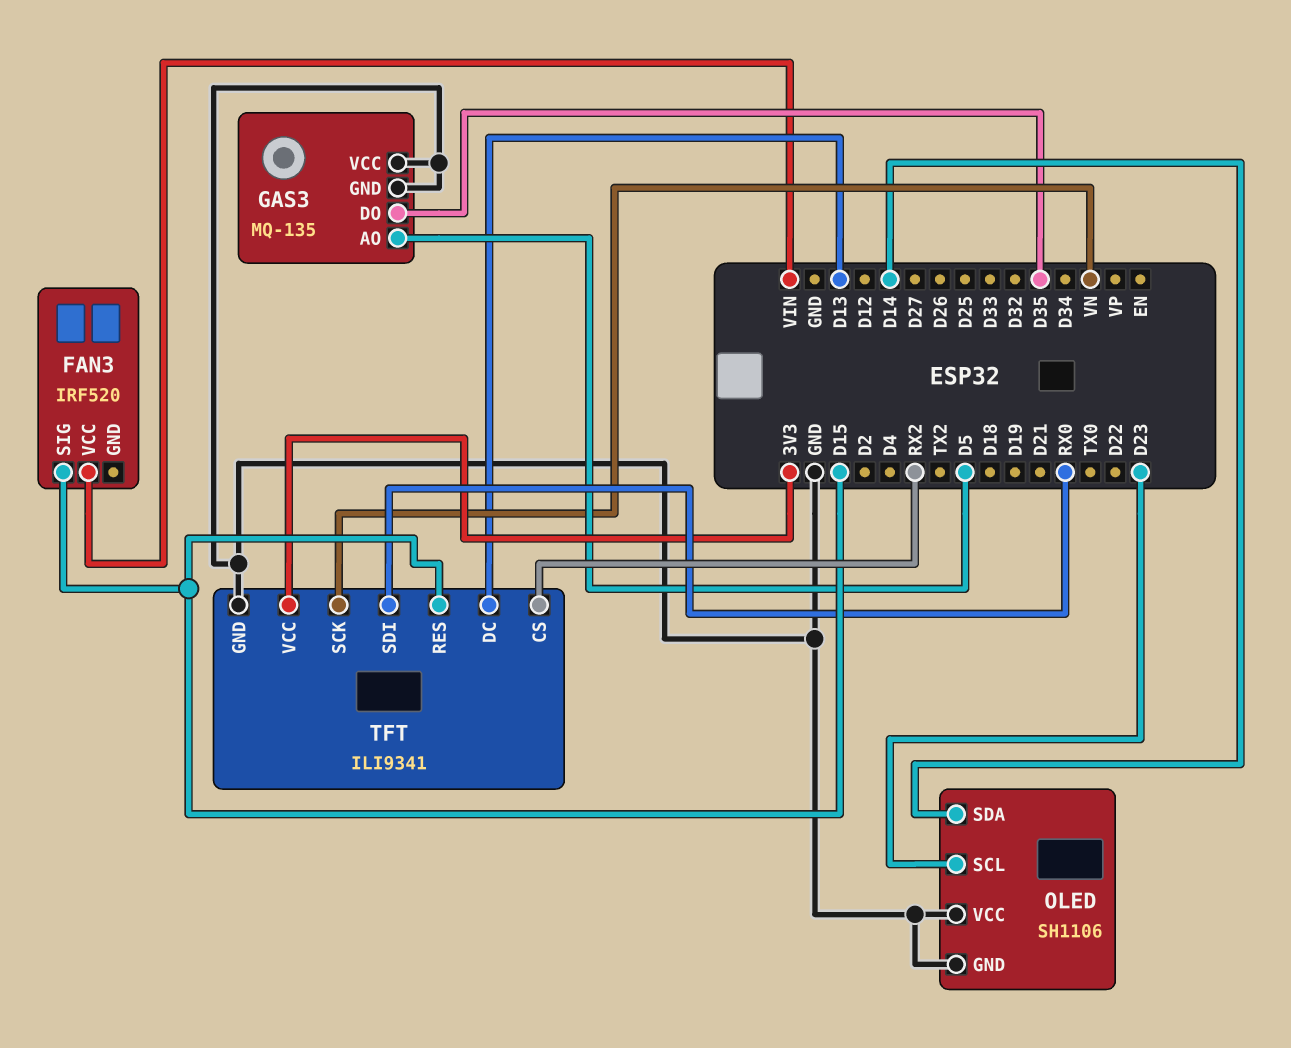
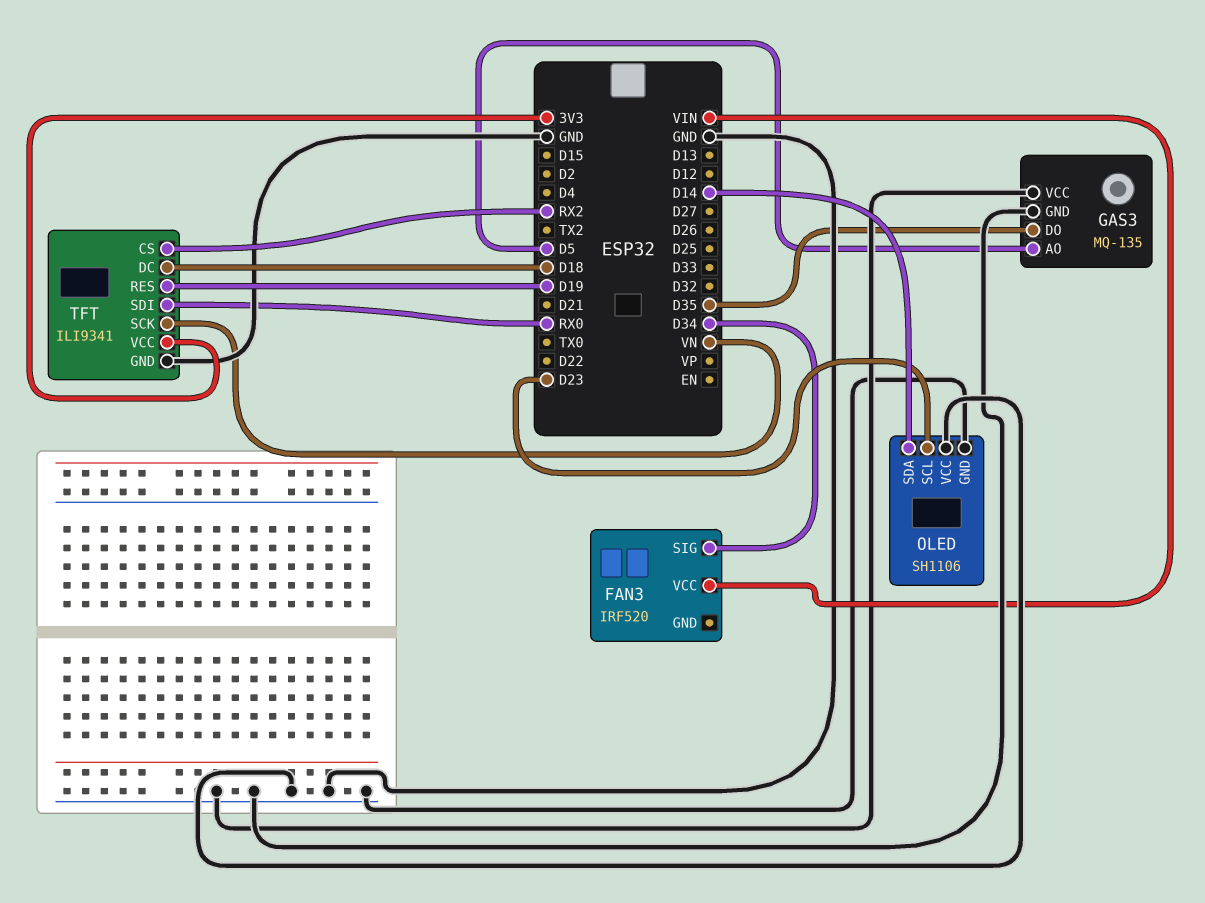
FAN3 pin SIG: D15 -> D34
TFT pin DC: D13 -> D18
TFT pin RES: D15 -> D19

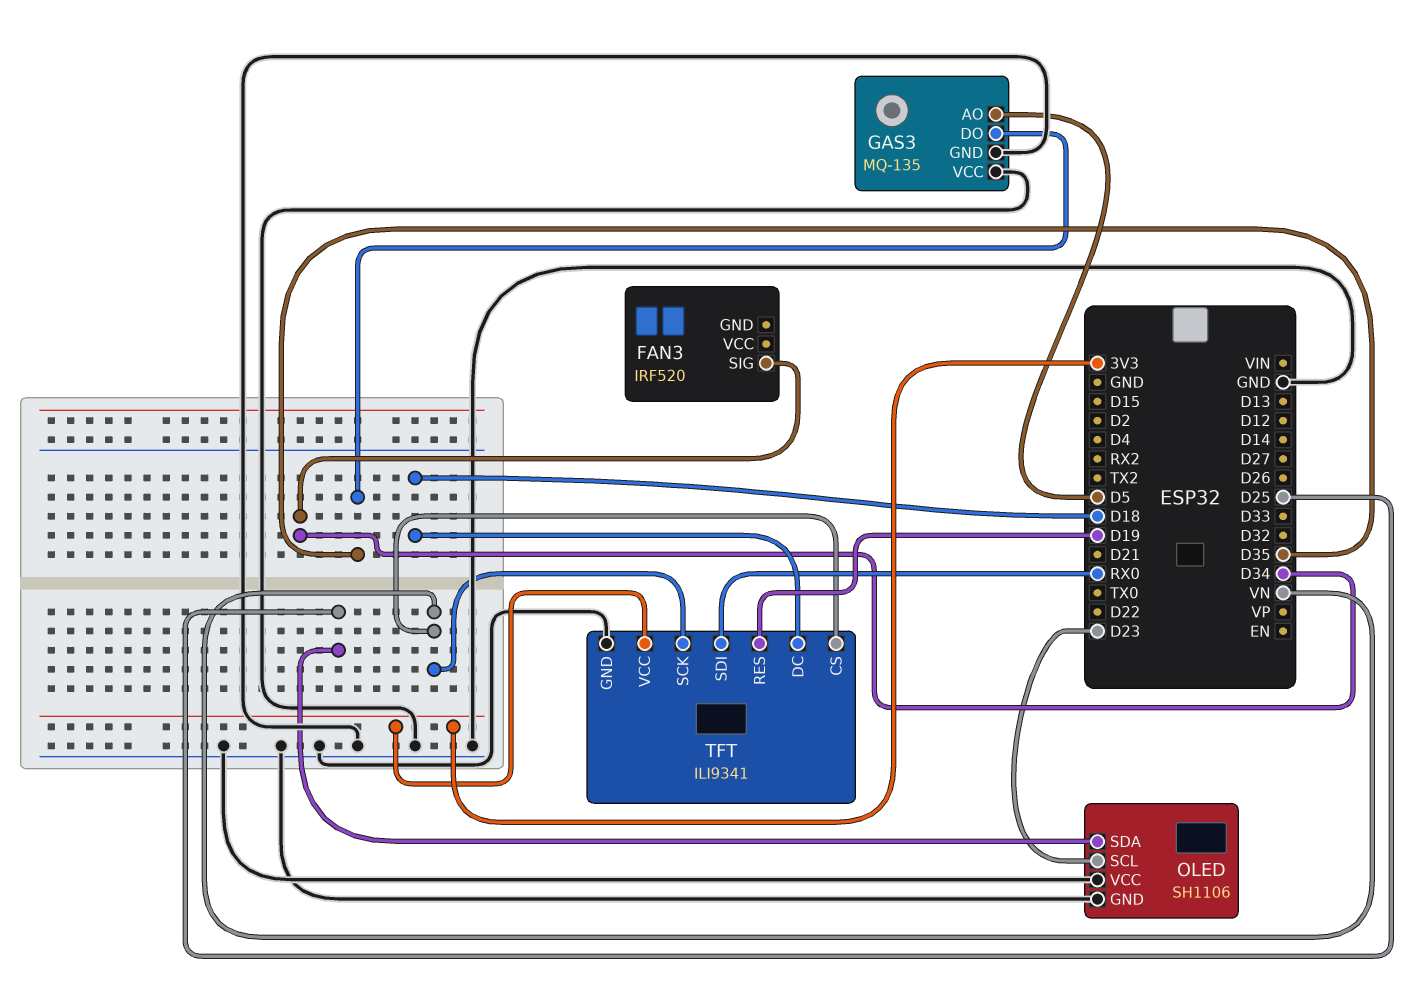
FAN3 pin VCC: VIN -> none
OLED pin SDA: D14 -> D25
TFT pin CS: RX2 -> VN

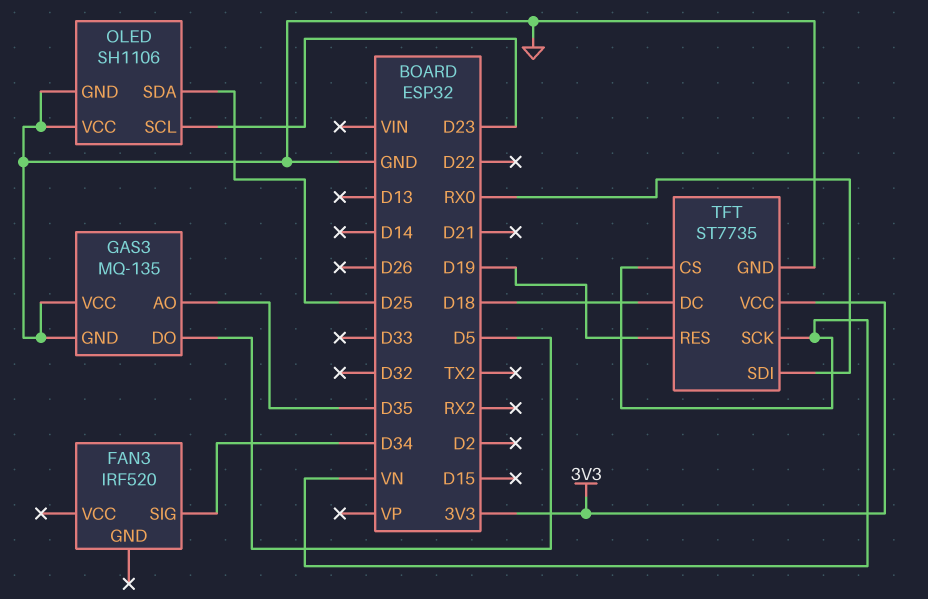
GAS3 pin AO: D5 -> D35
GAS3 pin DO: D35 -> D5
TFT: ILI9341 -> ST7735

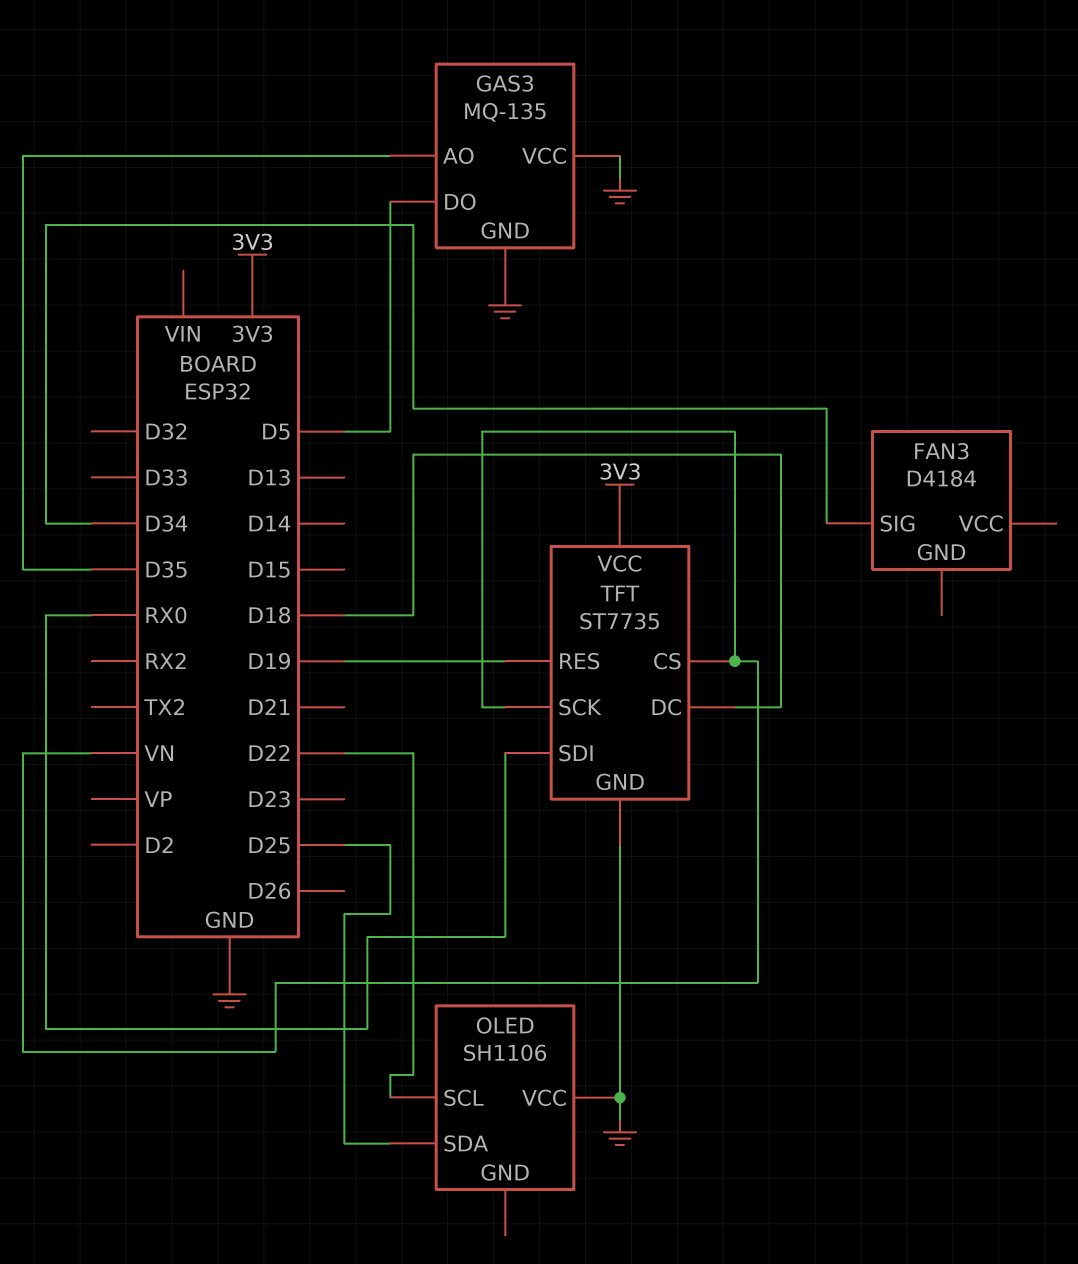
FAN3: IRF520 -> D4184
OLED pin GND: GND -> none
OLED pin SCL: D23 -> D22

